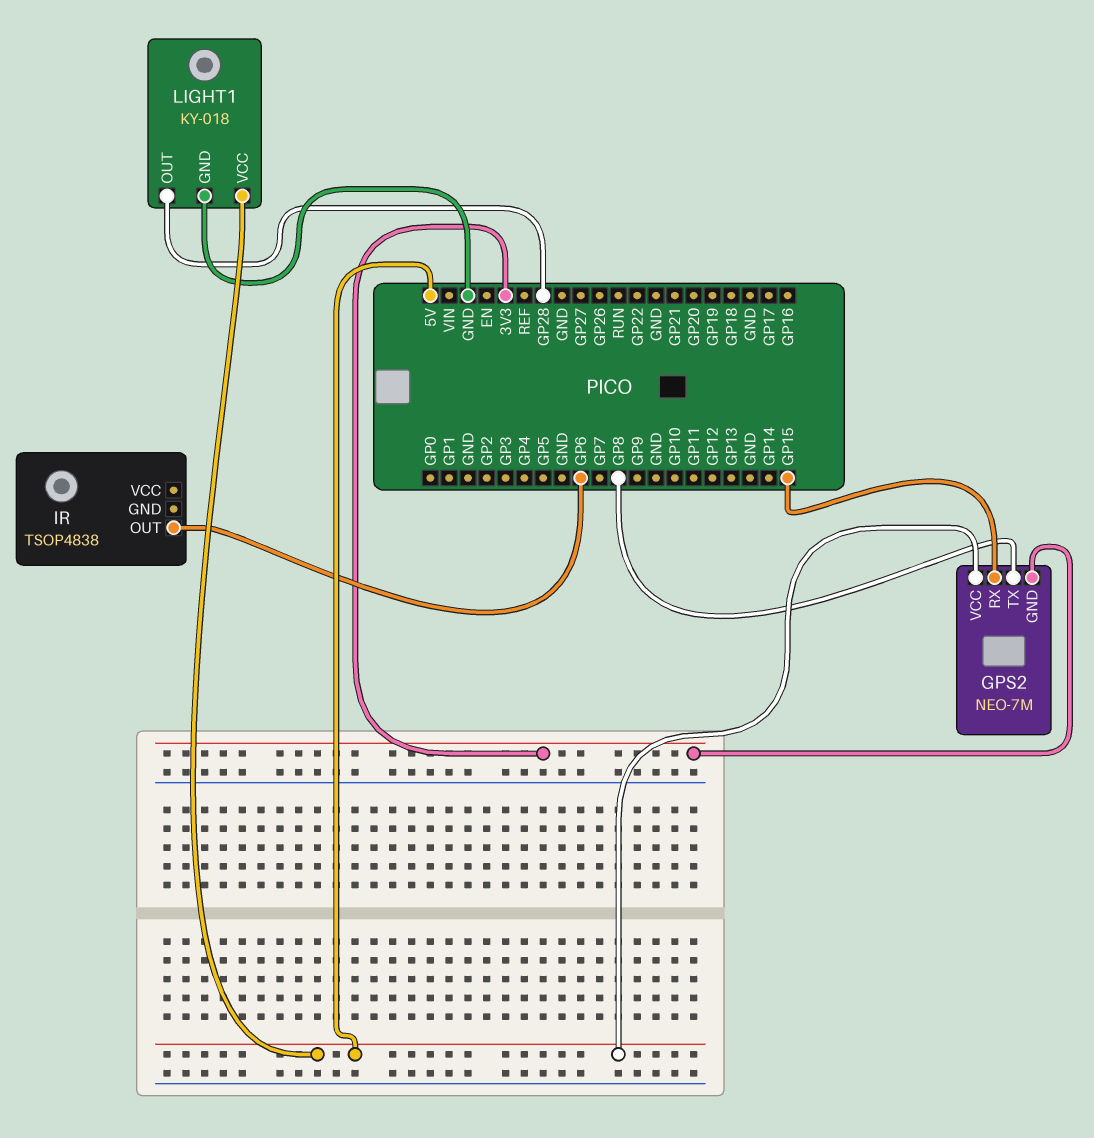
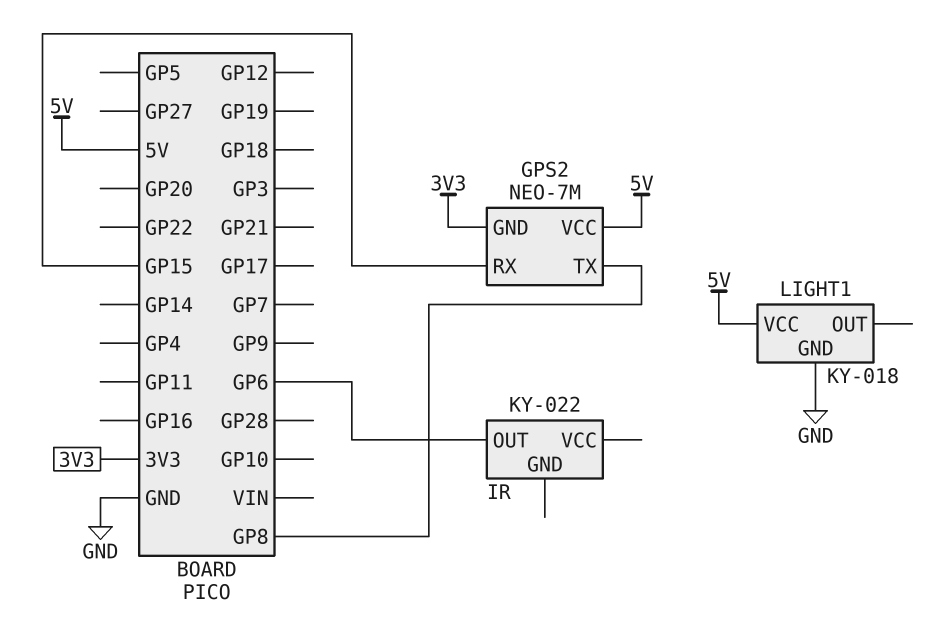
IR: TSOP4838 -> KY-022
LIGHT1 pin OUT: GP28 -> none

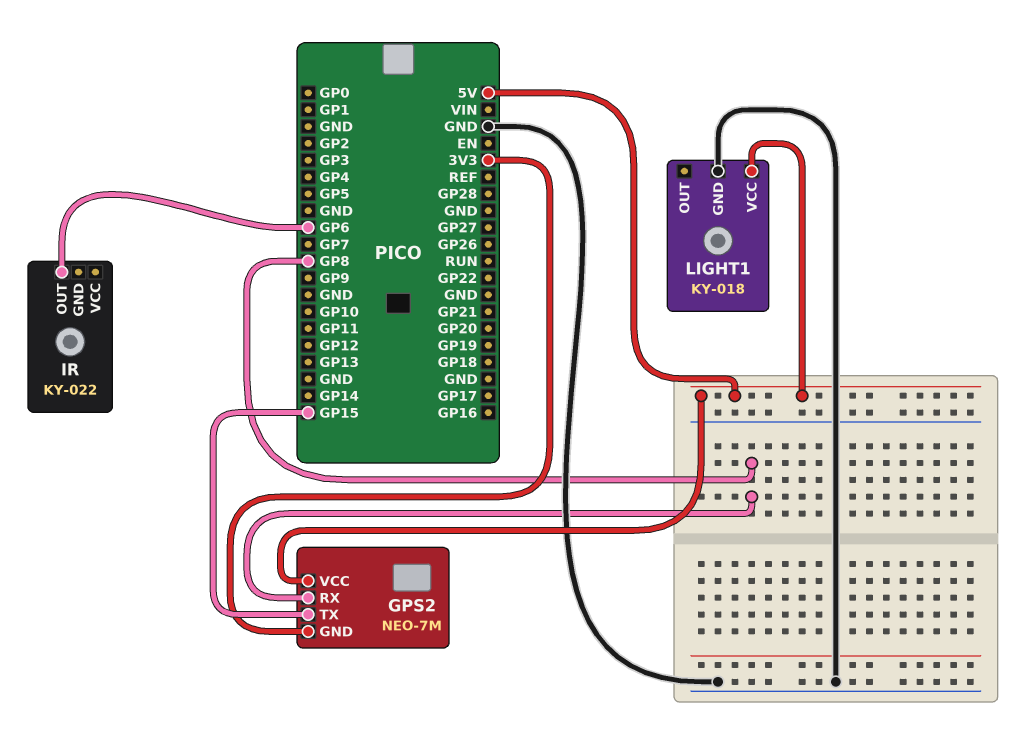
GPS2 pin RX: GP15 -> GP8
GPS2 pin TX: GP8 -> GP15

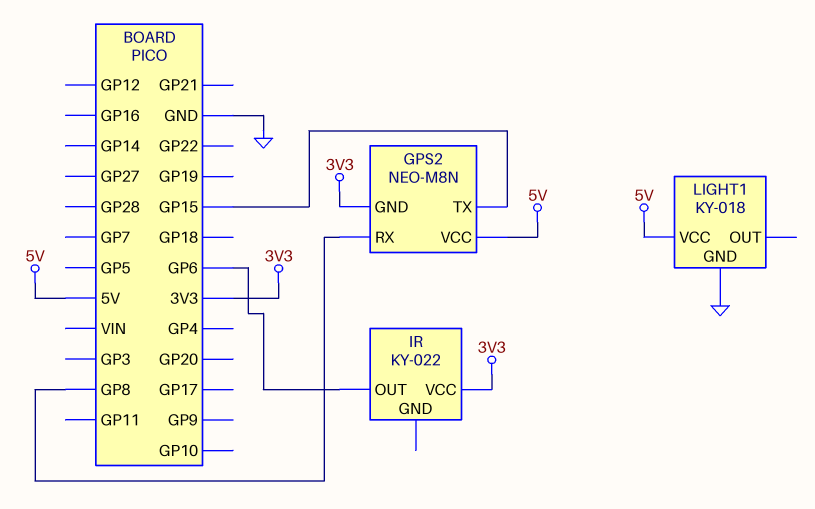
GPS2: NEO-7M -> NEO-M8N
IR pin VCC: none -> 3V3

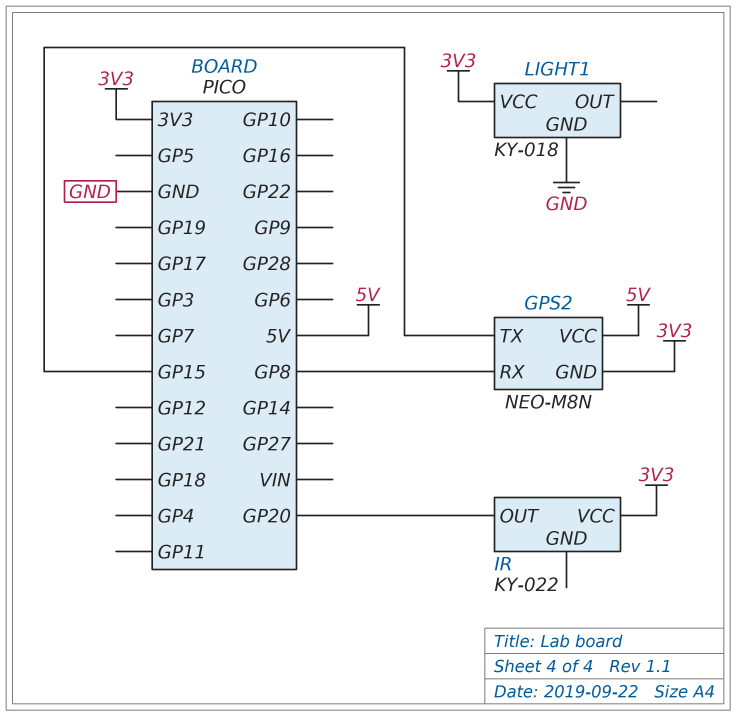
IR pin OUT: GP6 -> GP20
LIGHT1 pin VCC: 5V -> 3V3

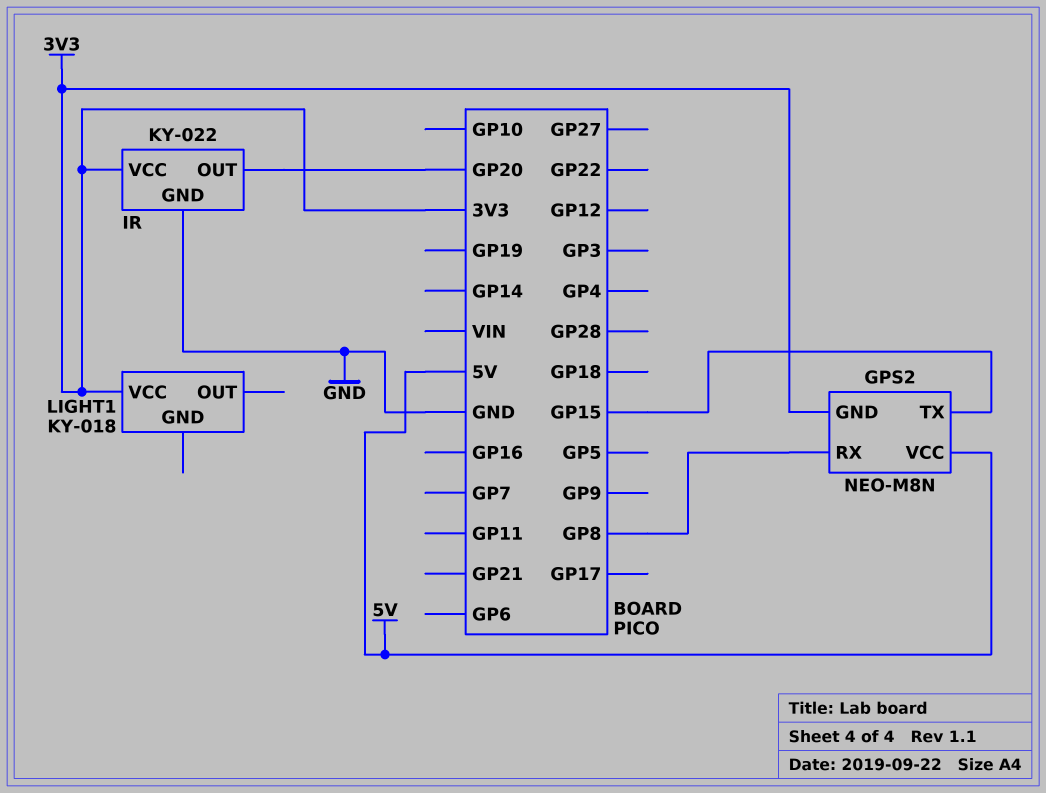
IR pin GND: none -> GND
LIGHT1 pin GND: GND -> none

